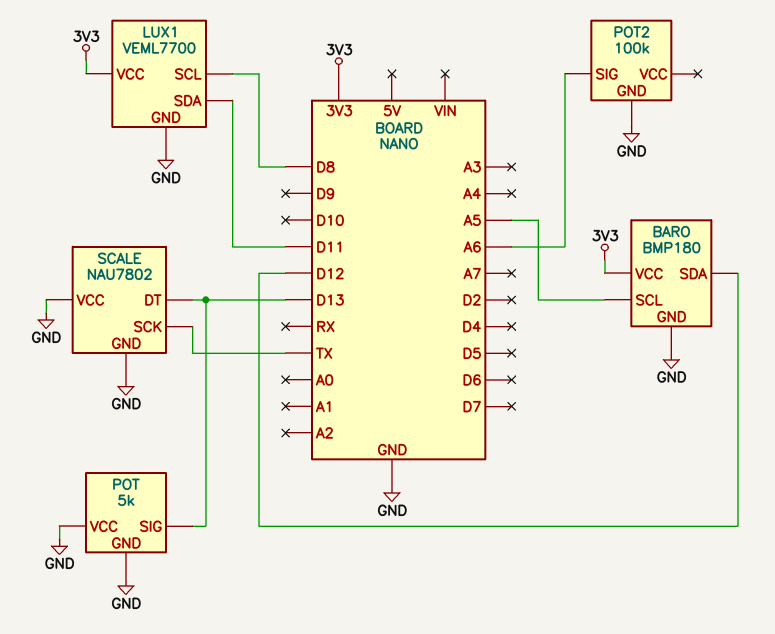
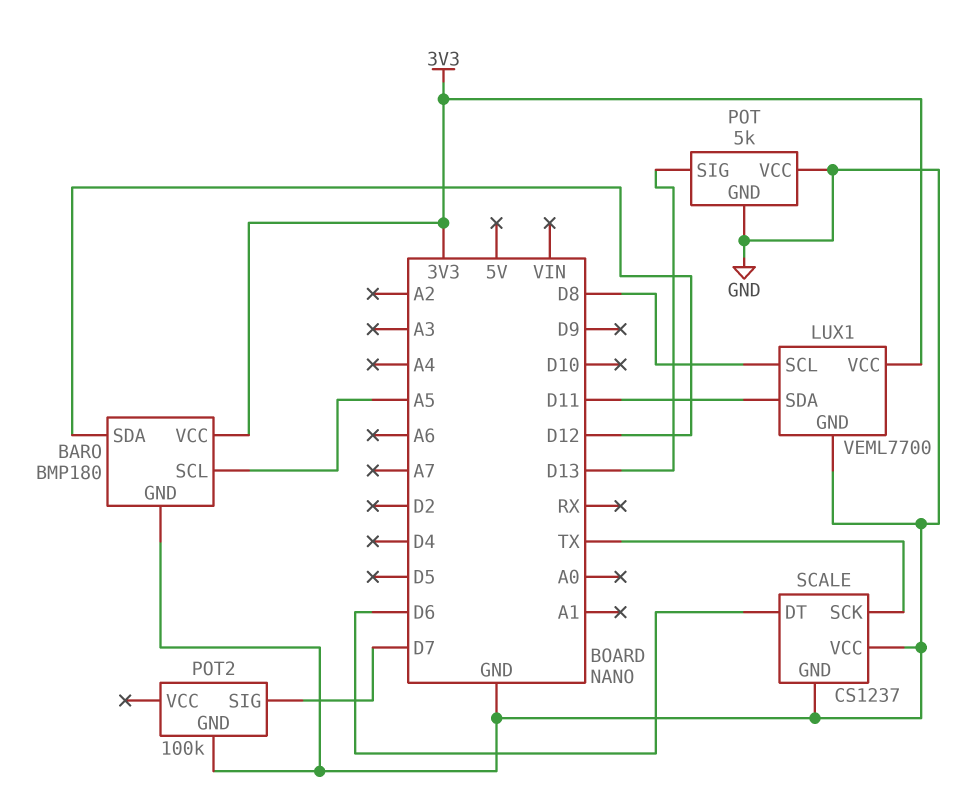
POT2 pin SIG: A6 -> D7
SCALE: NAU7802 -> CS1237
SCALE pin DT: D13 -> D6

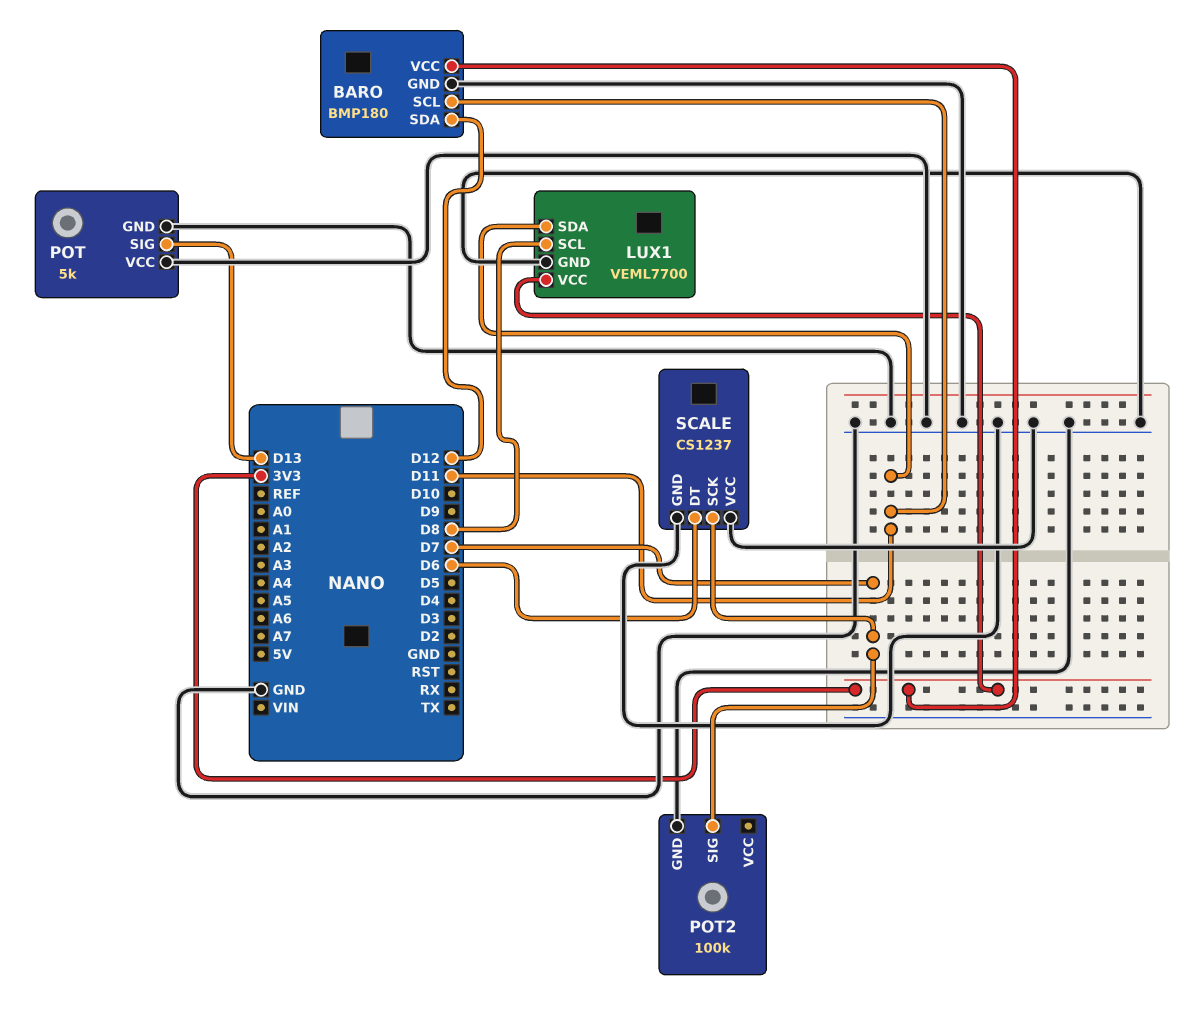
BARO pin SCL: A5 -> D11
SCALE pin SCK: TX -> D7

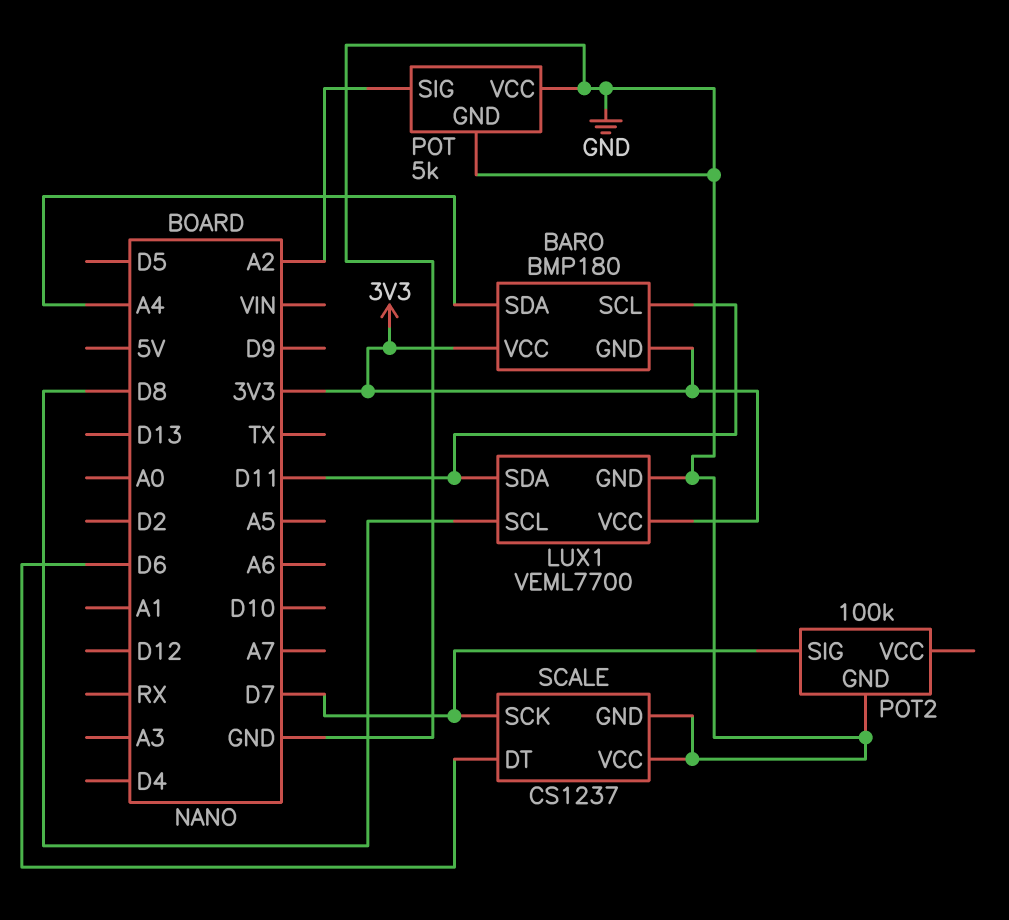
BARO pin GND: GND -> 3V3
BARO pin SDA: D12 -> A4
POT pin SIG: D13 -> A2

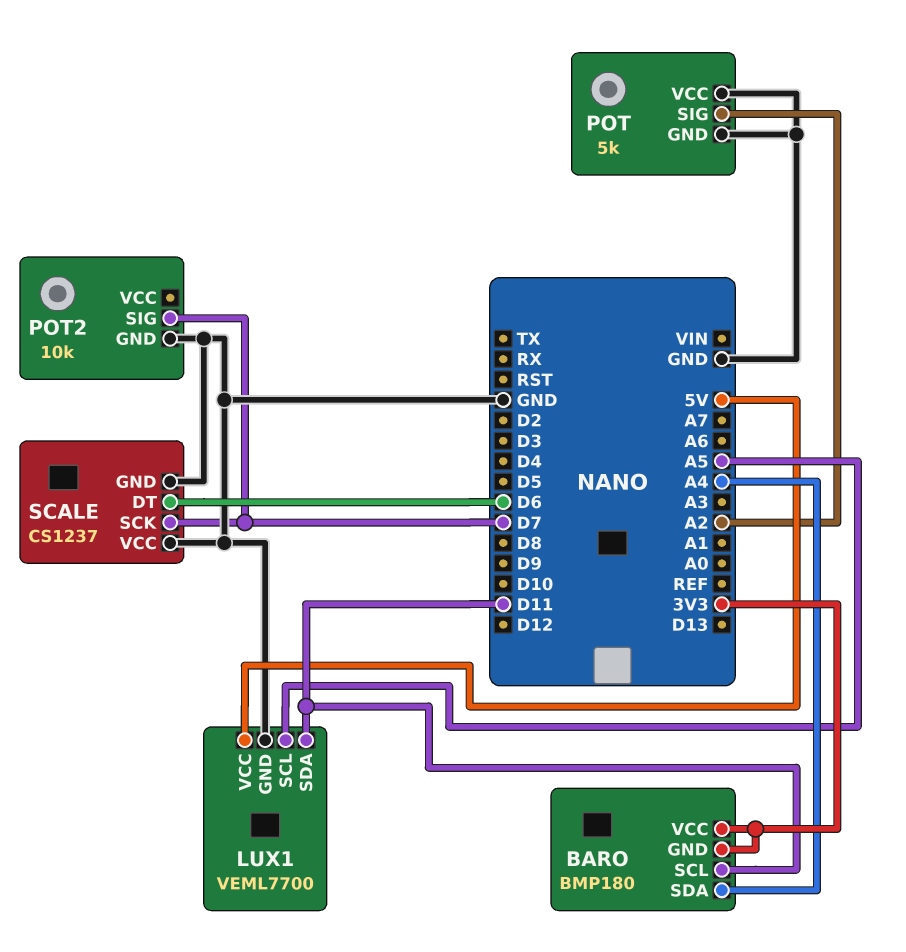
LUX1 pin SCL: D8 -> A5
LUX1 pin VCC: 3V3 -> 5V
POT2: 100k -> 10k

